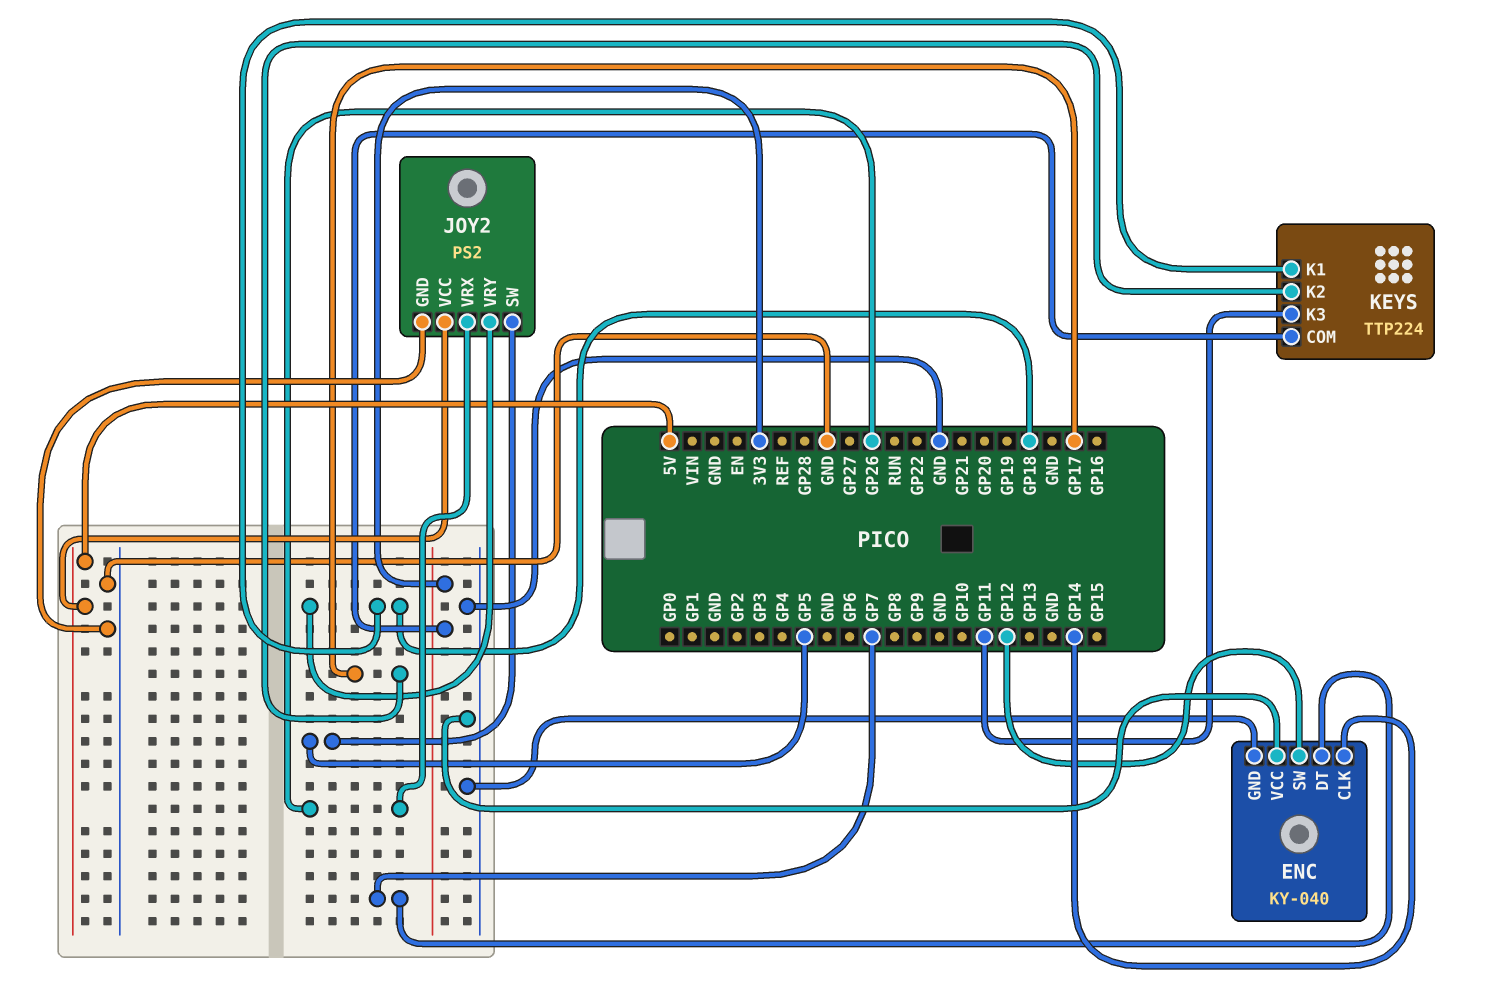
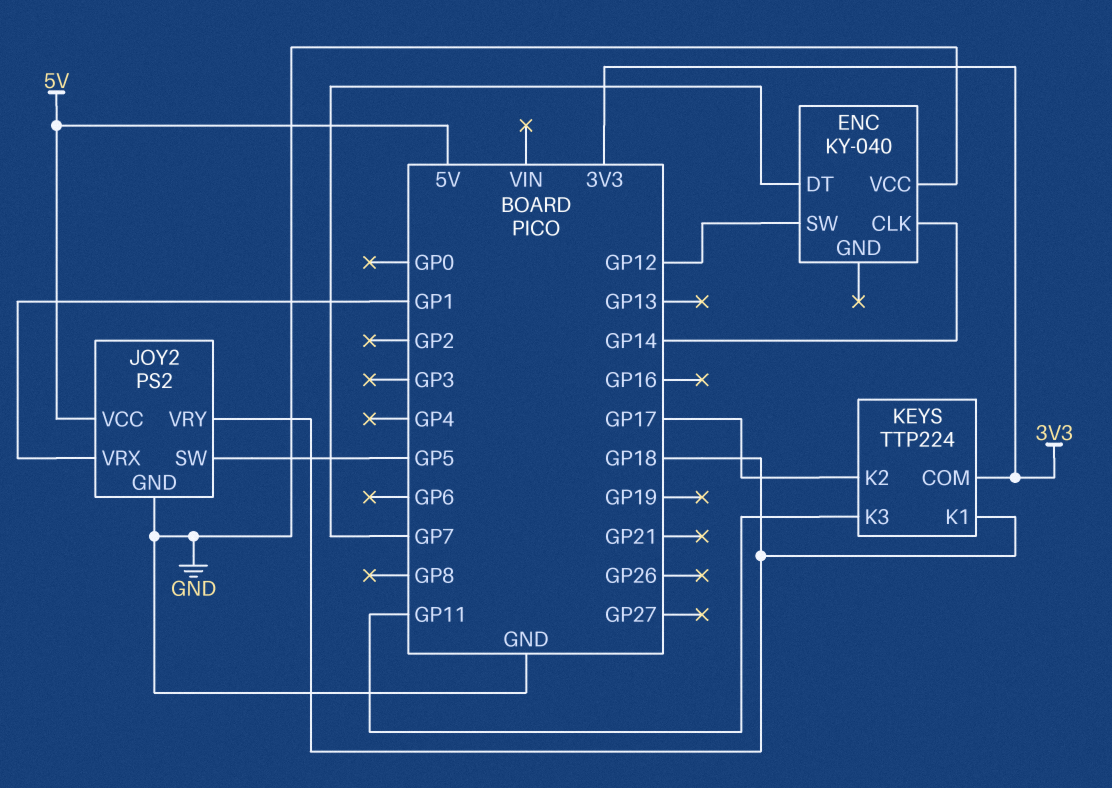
ENC pin GND: GND -> none
JOY2 pin VRX: GP26 -> GP1

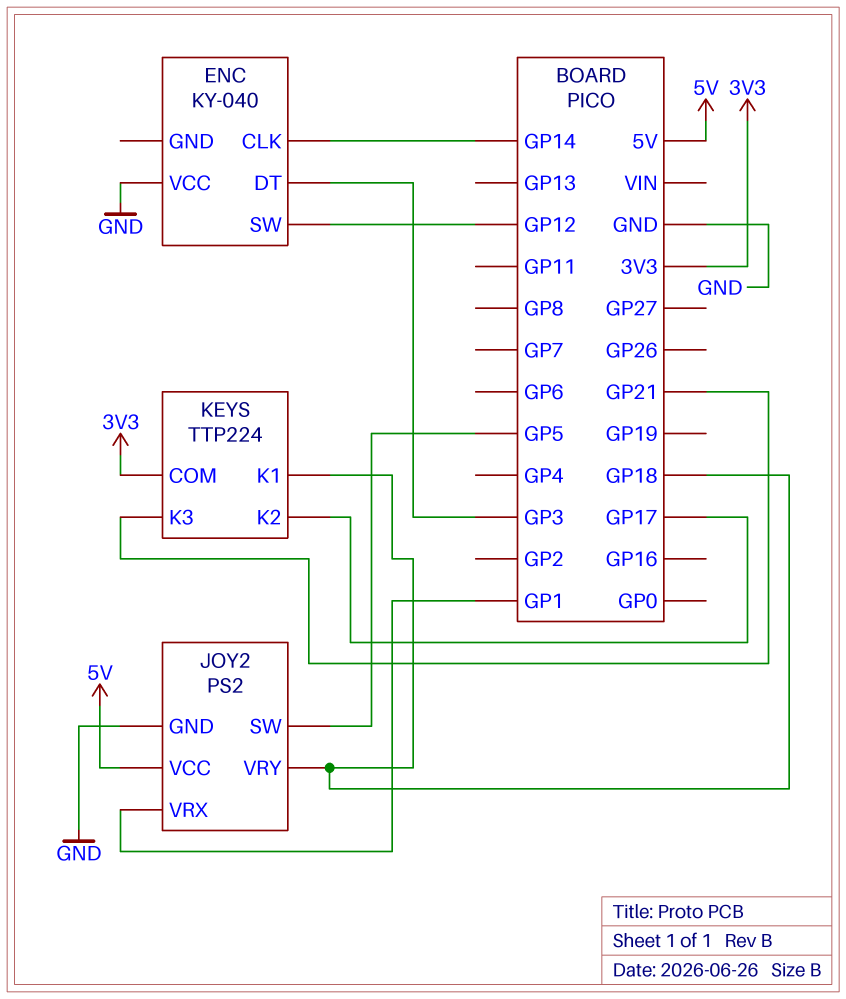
ENC pin DT: GP7 -> GP3
KEYS pin K3: GP11 -> GP21

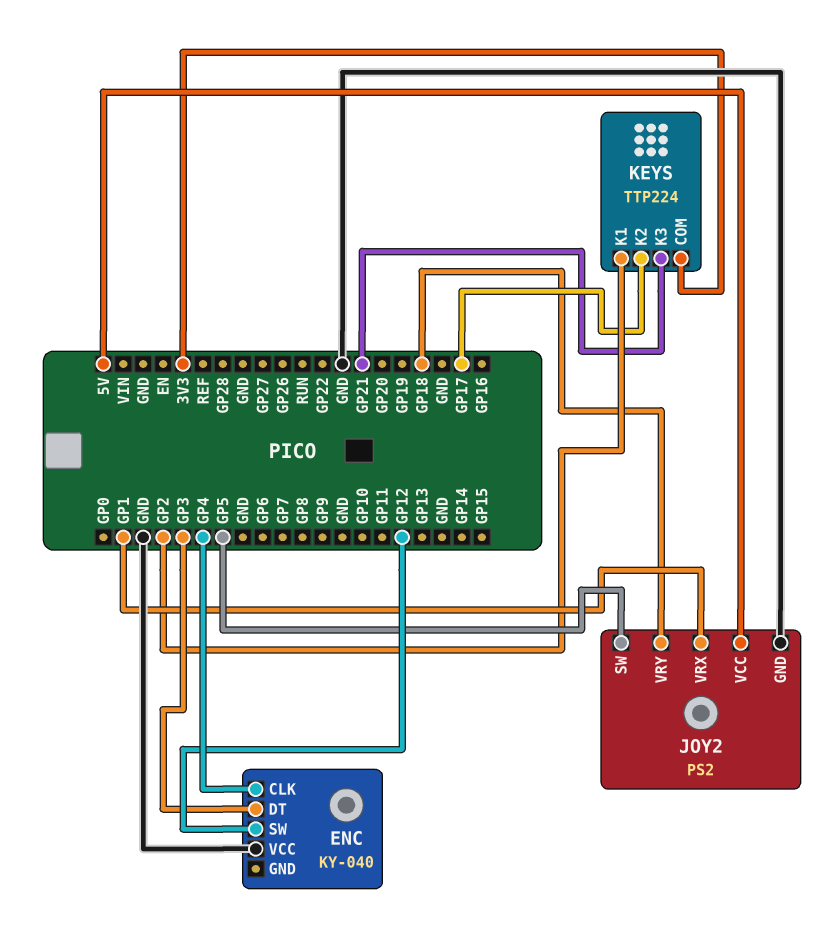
ENC pin CLK: GP14 -> GP4
KEYS pin K1: GP18 -> GP2

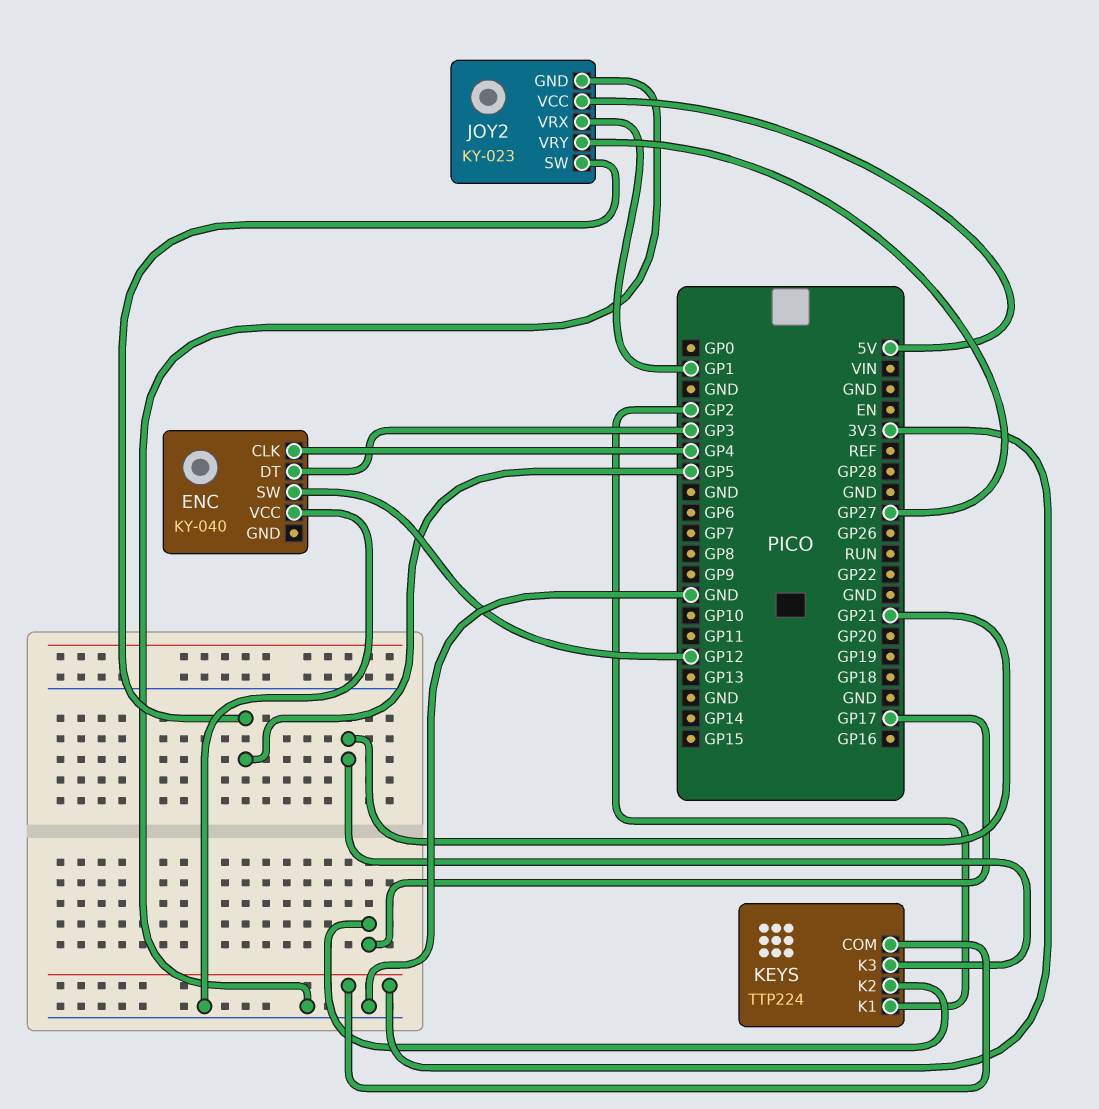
JOY2: PS2 -> KY-023
JOY2 pin VRY: GP18 -> GP27

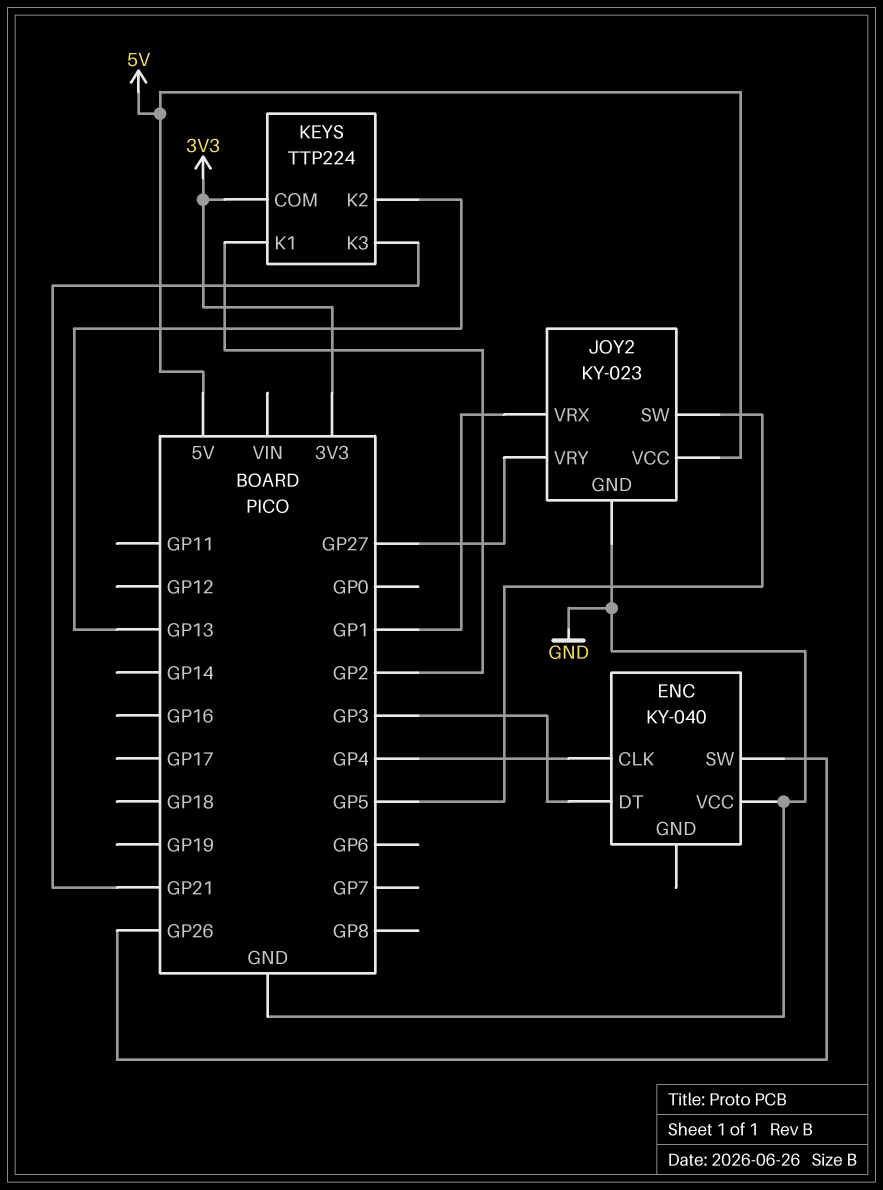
ENC pin SW: GP12 -> GP26
KEYS pin K2: GP17 -> GP13

